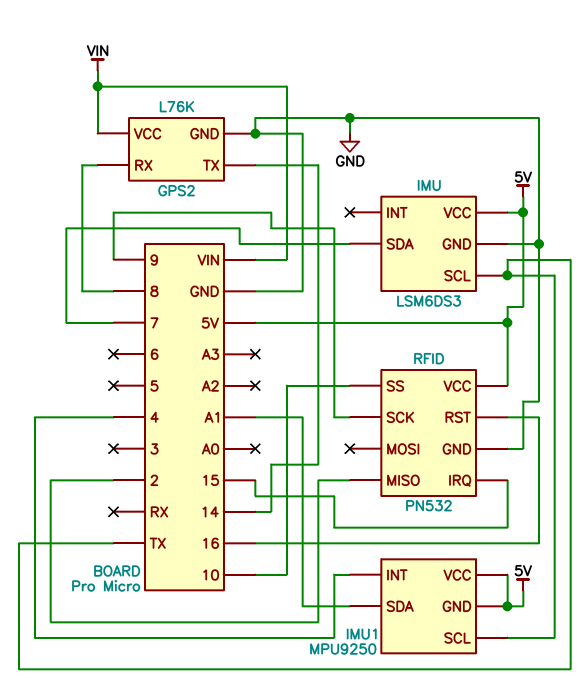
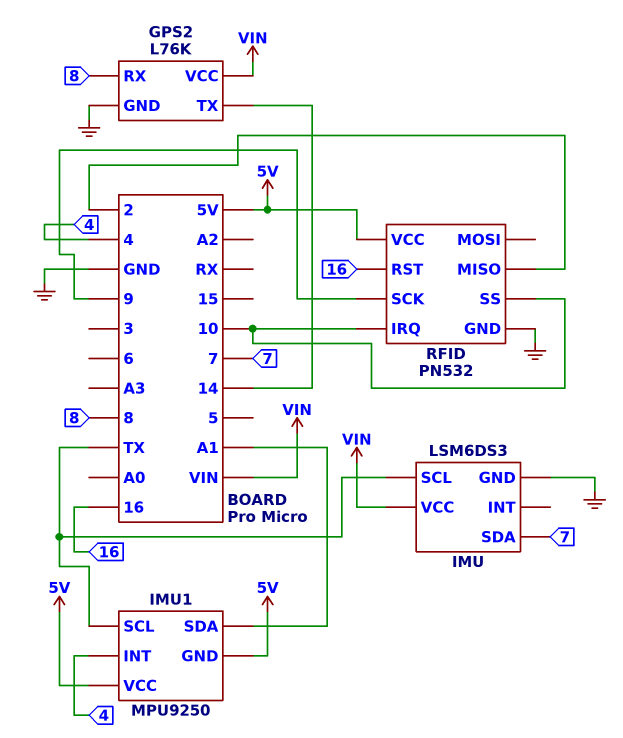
IMU pin VCC: 5V -> VIN
RFID pin IRQ: 15 -> 10

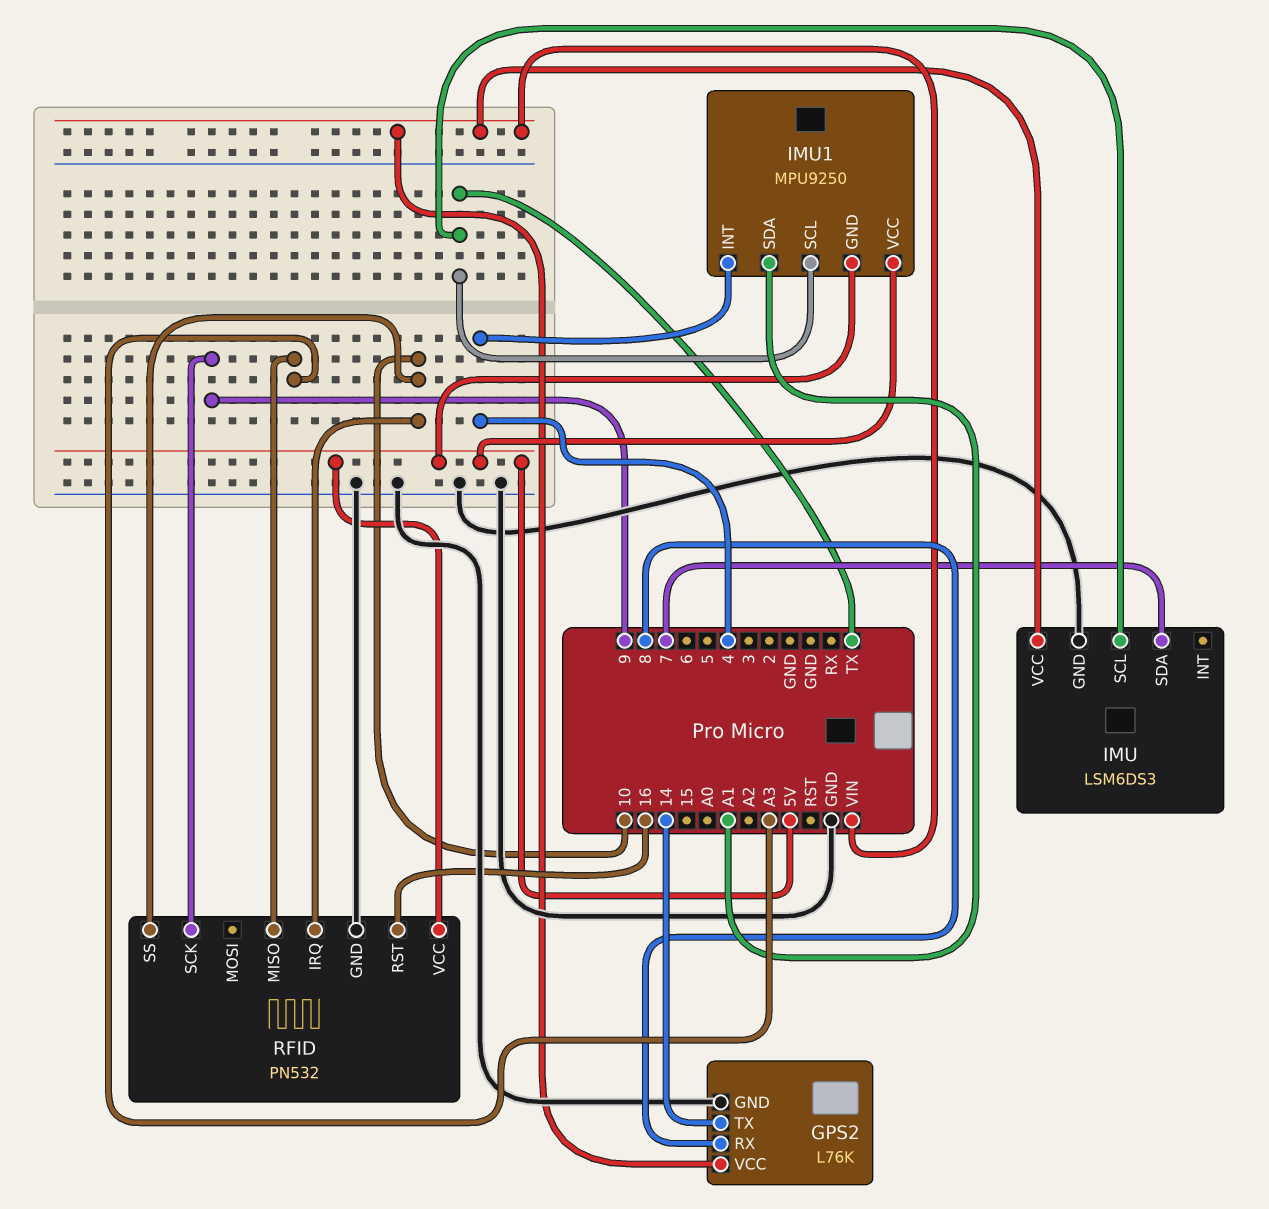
RFID pin MISO: 2 -> A3

